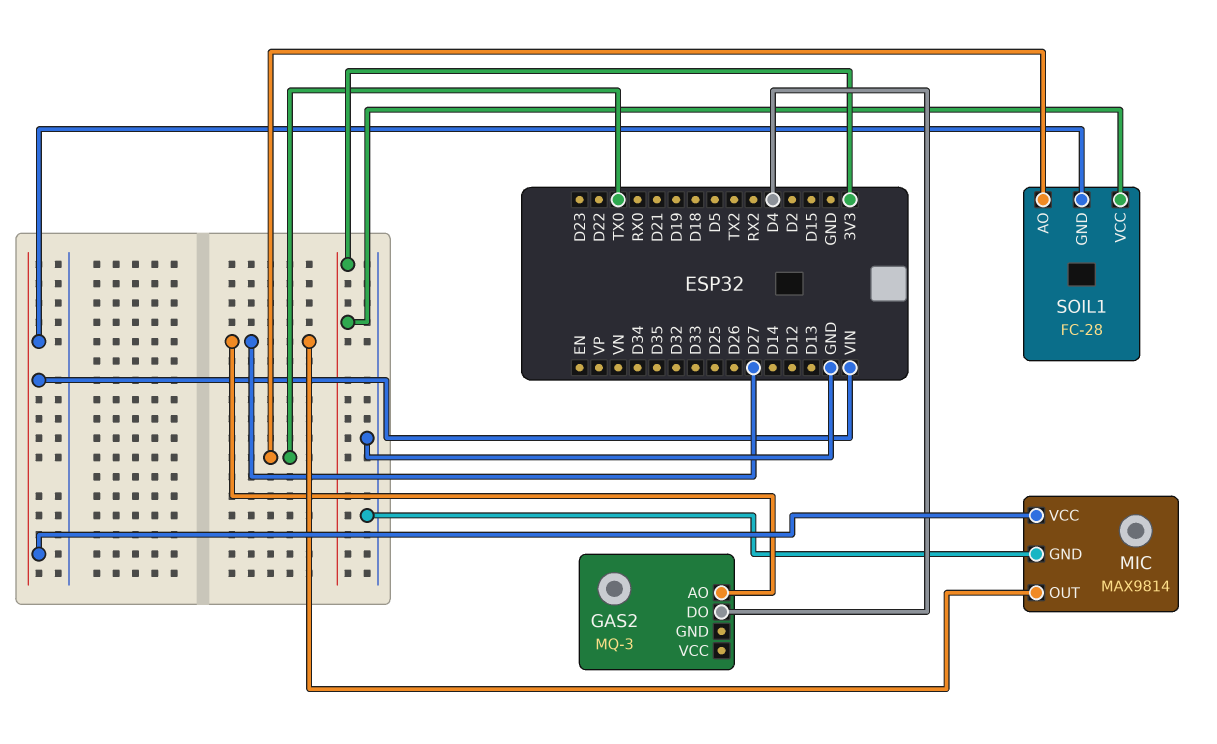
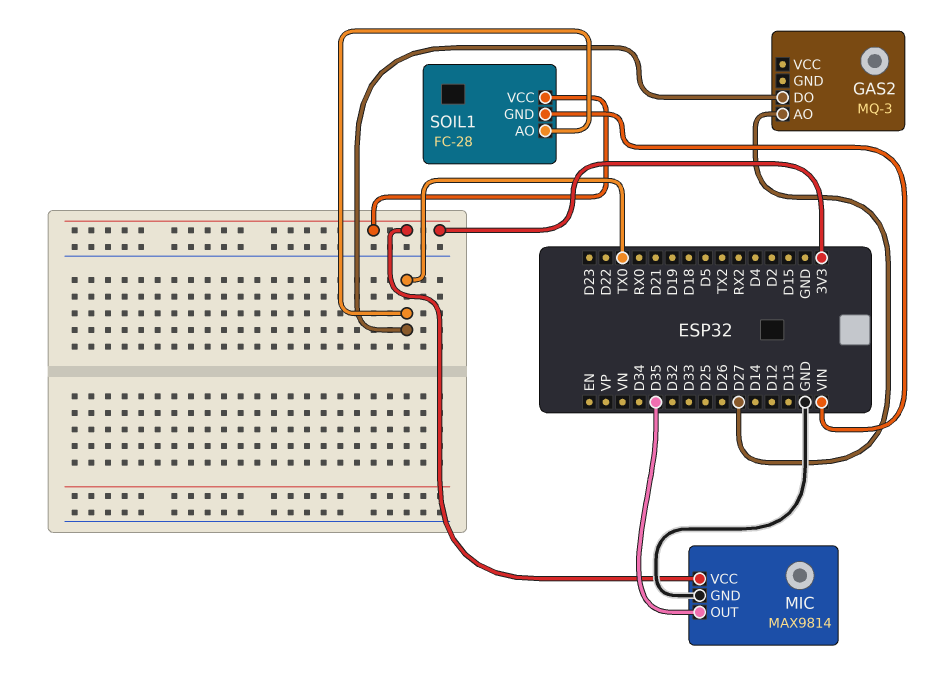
GAS2 pin DO: D4 -> TX0
MIC pin OUT: D27 -> D35
MIC pin VCC: VIN -> 3V3

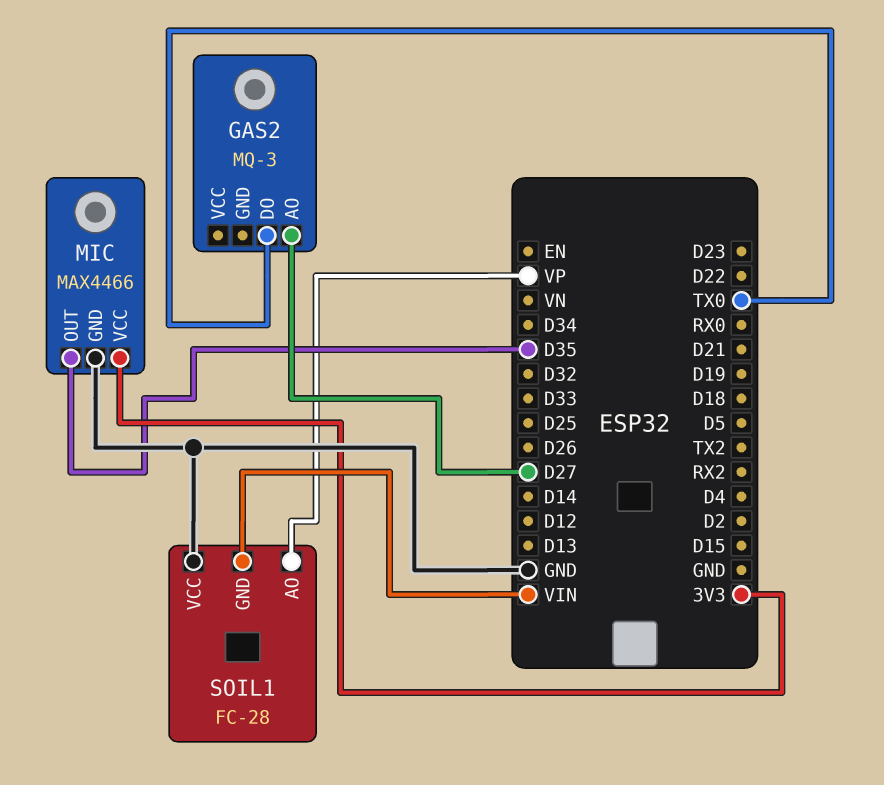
MIC: MAX9814 -> MAX4466
SOIL1 pin AO: TX0 -> VP
SOIL1 pin VCC: 3V3 -> GND

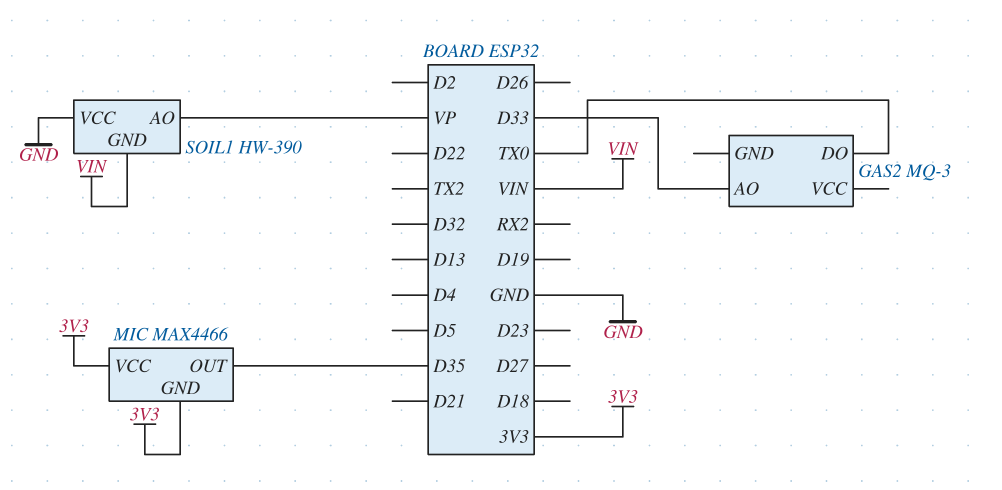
GAS2 pin AO: D27 -> D33
MIC pin GND: GND -> 3V3
SOIL1: FC-28 -> HW-390

